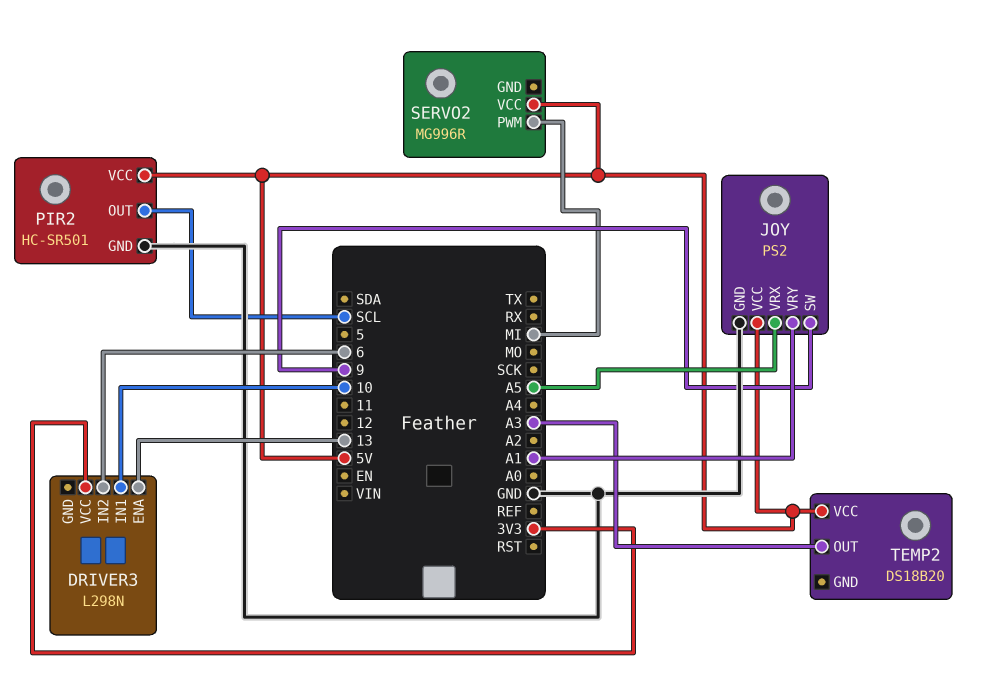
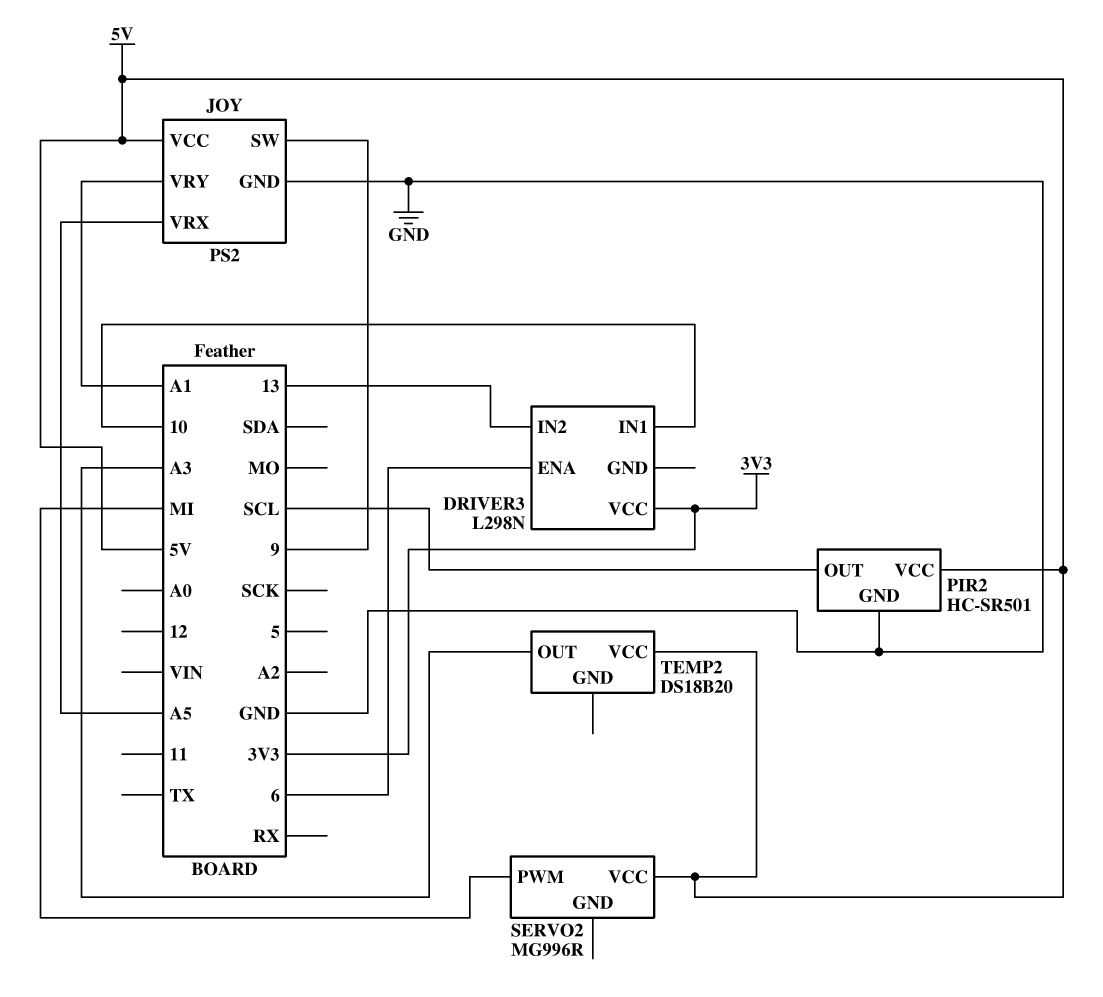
DRIVER3 pin ENA: 13 -> 6
DRIVER3 pin IN2: 6 -> 13

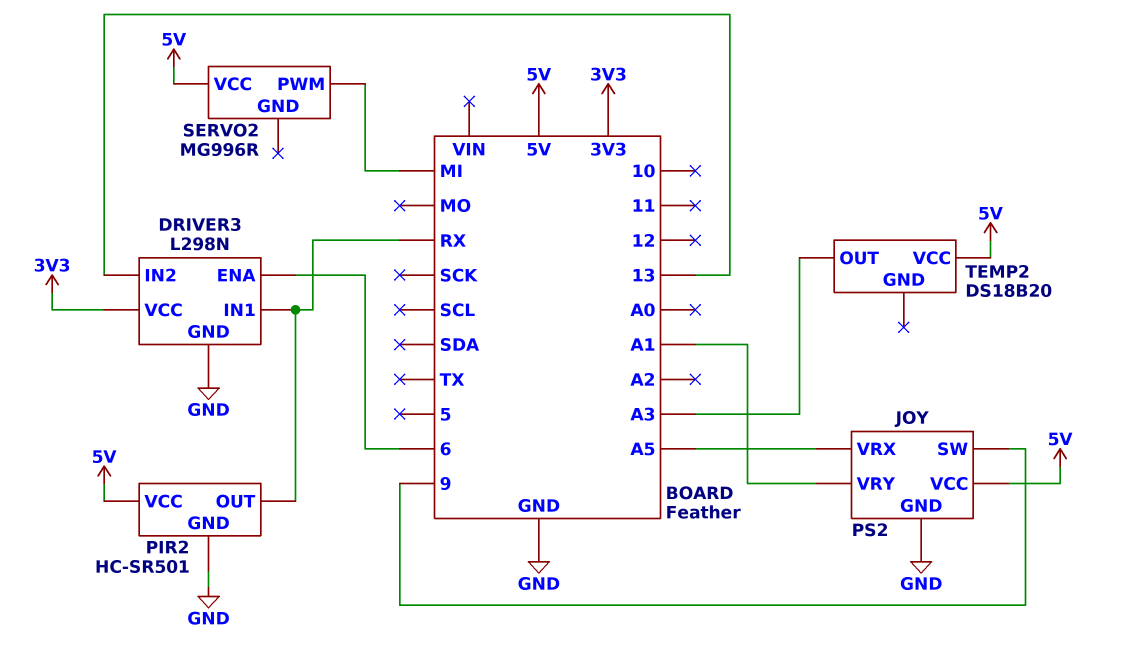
DRIVER3 pin GND: none -> GND
DRIVER3 pin IN1: 10 -> RX
PIR2 pin OUT: SCL -> RX

